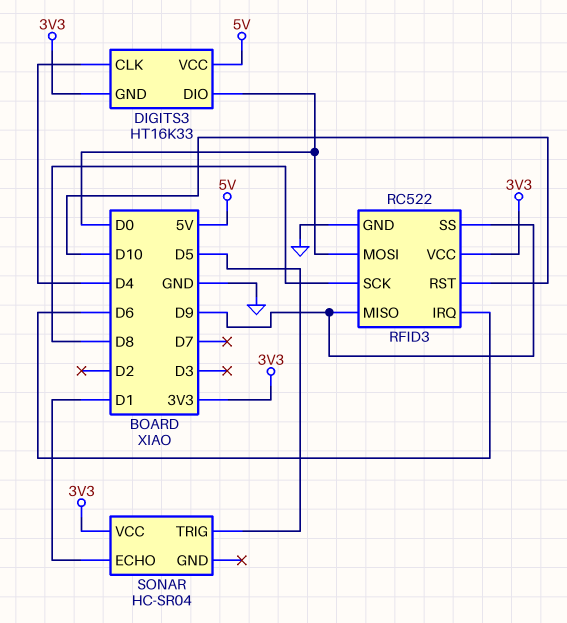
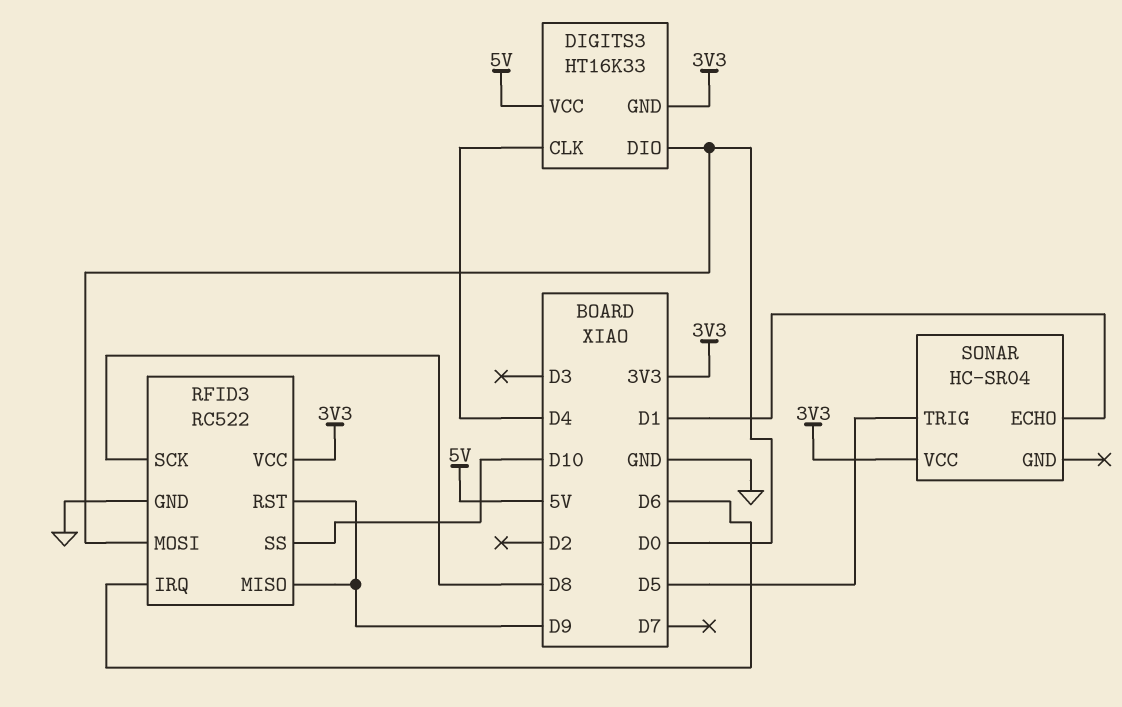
RFID3 pin RST: D10 -> D9
RFID3 pin SS: D9 -> D10

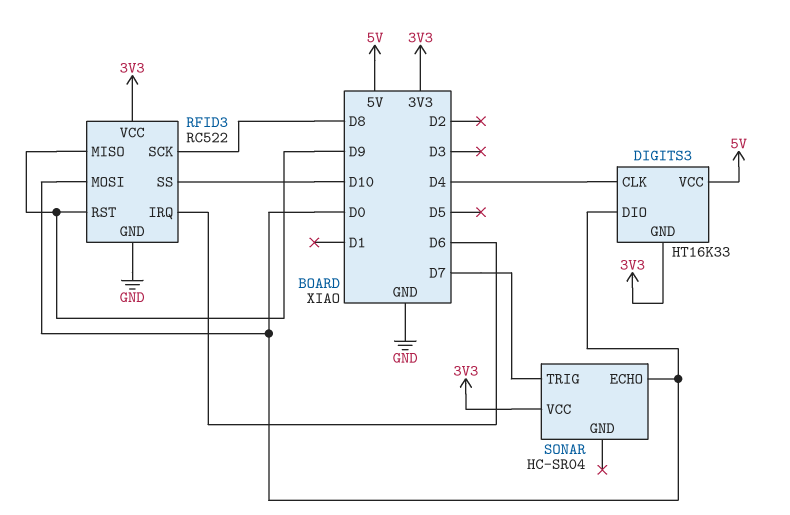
SONAR pin ECHO: D1 -> D0
SONAR pin TRIG: D5 -> D7

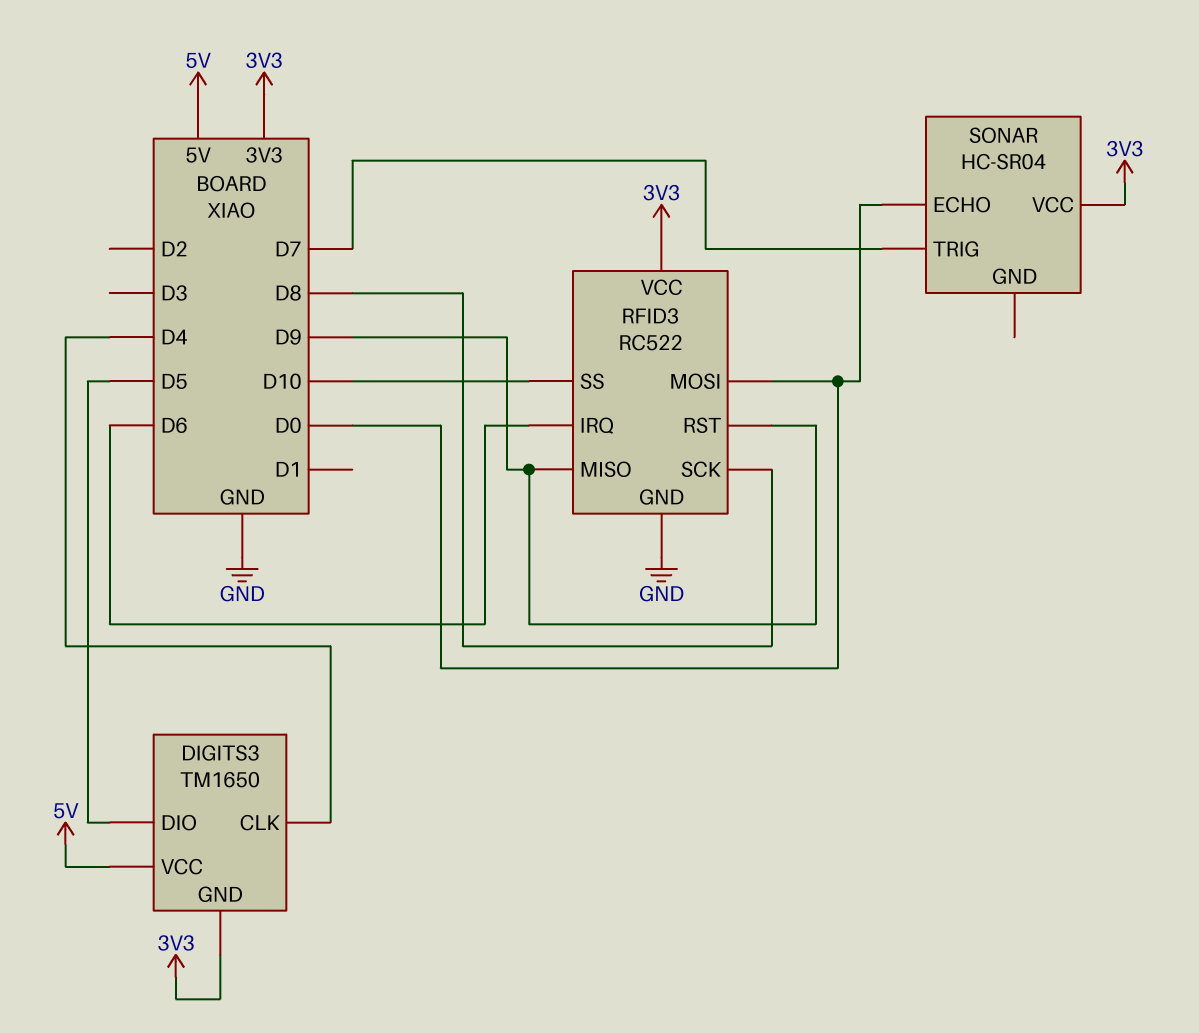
DIGITS3: HT16K33 -> TM1650
DIGITS3 pin DIO: D0 -> D5

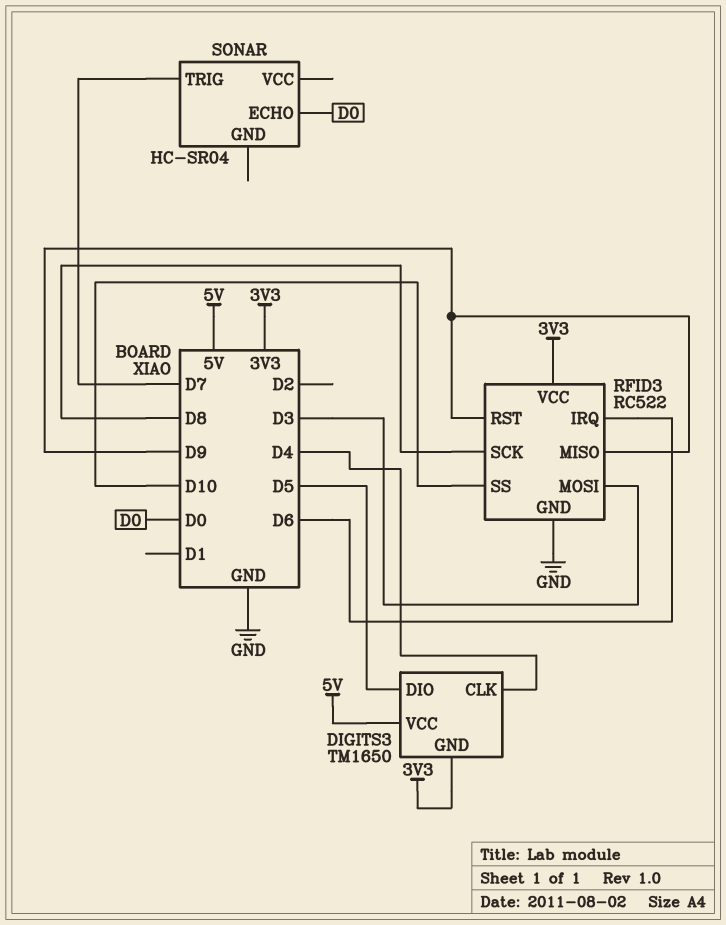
RFID3 pin MOSI: D0 -> D3
SONAR pin VCC: 3V3 -> none

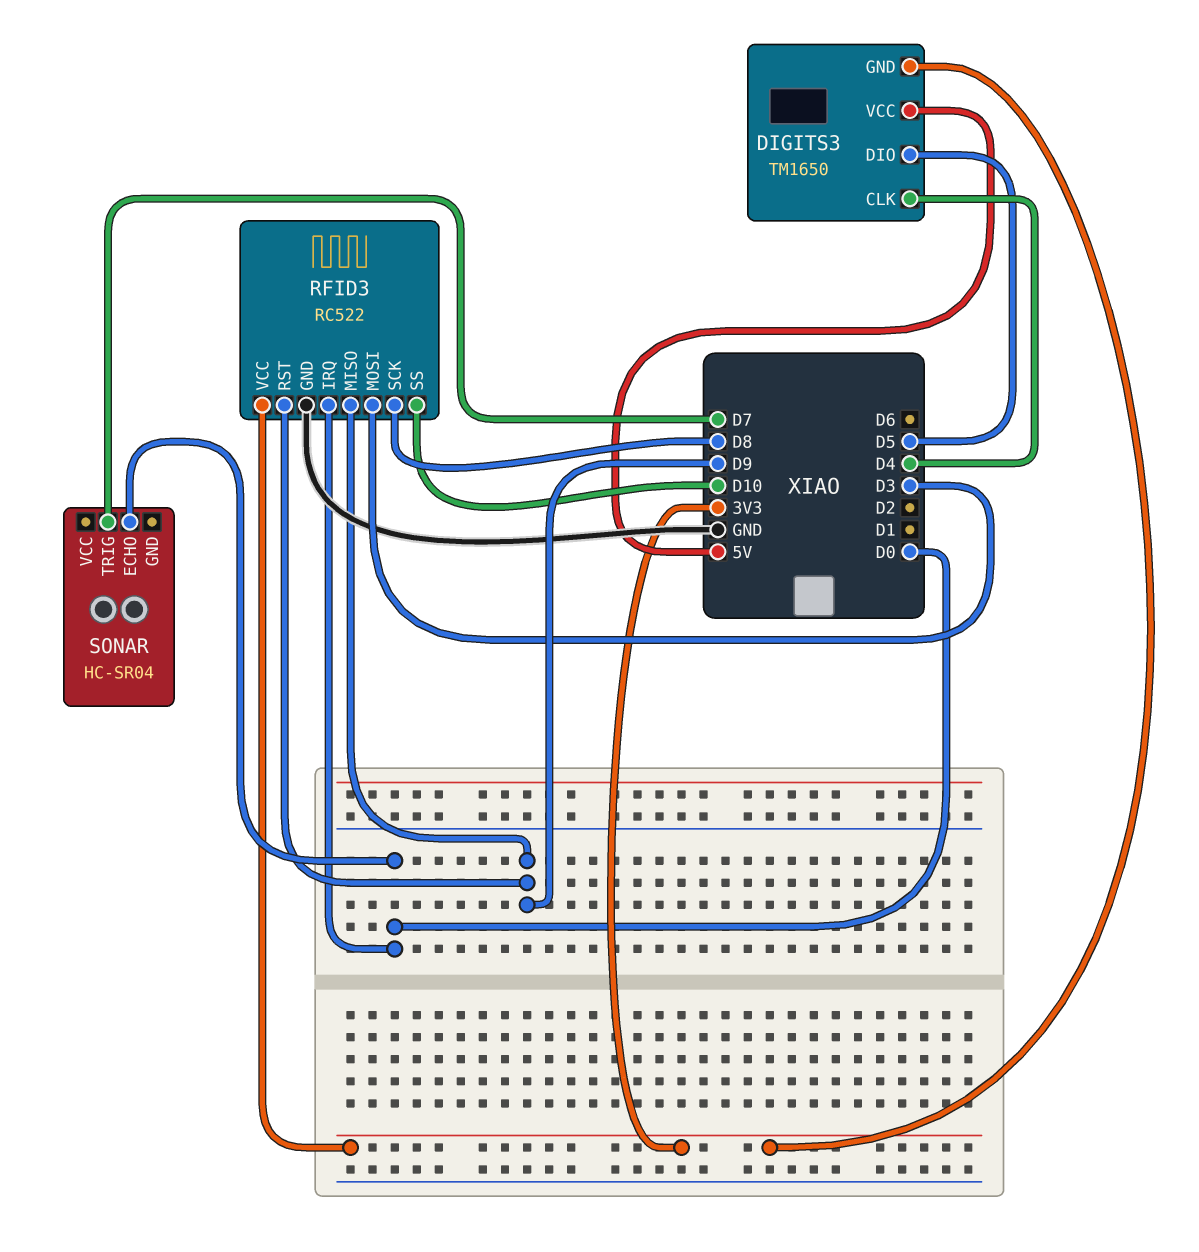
RFID3 pin IRQ: D6 -> D0

